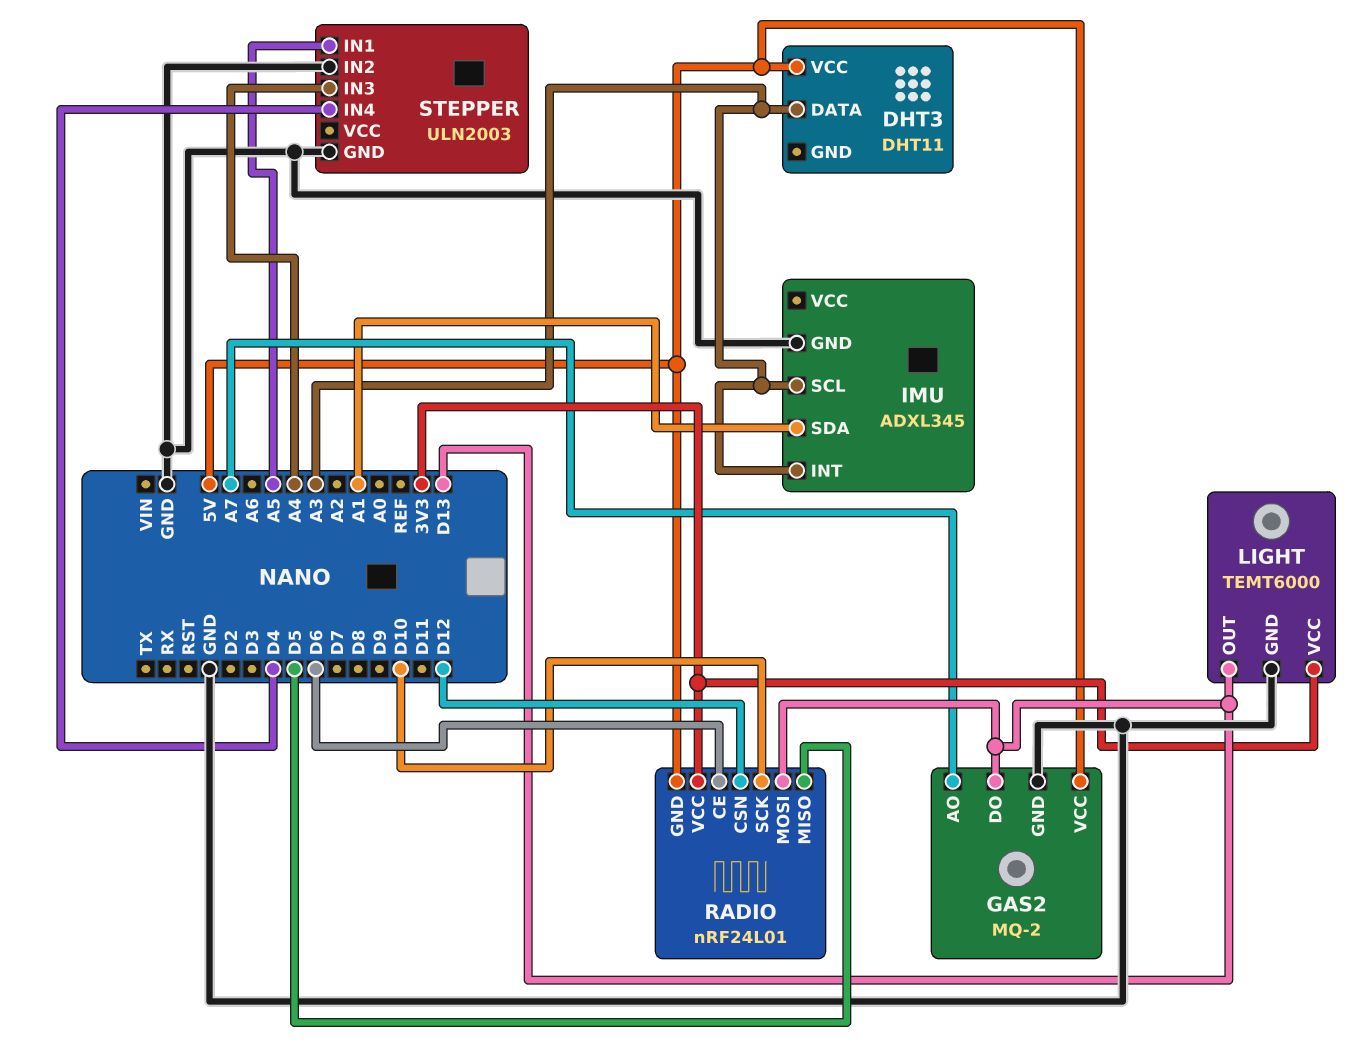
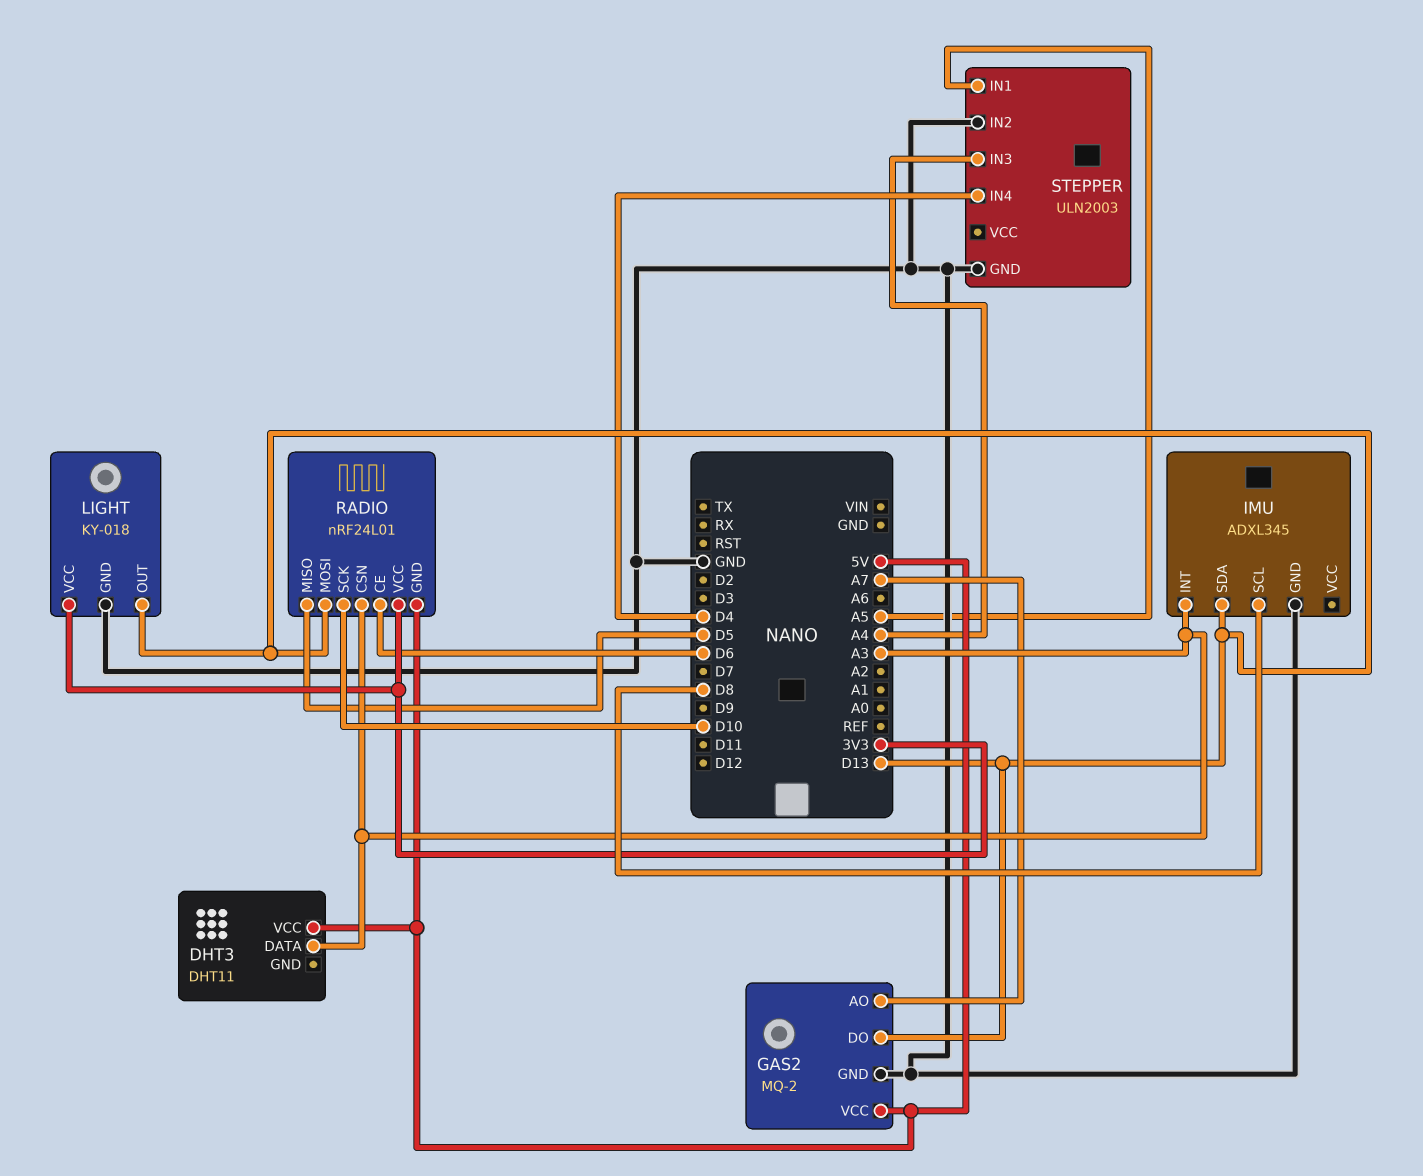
IMU pin SCL: A3 -> D8
IMU pin SDA: A1 -> D13
LIGHT: TEMT6000 -> KY-018
RADIO pin CSN: D12 -> A3

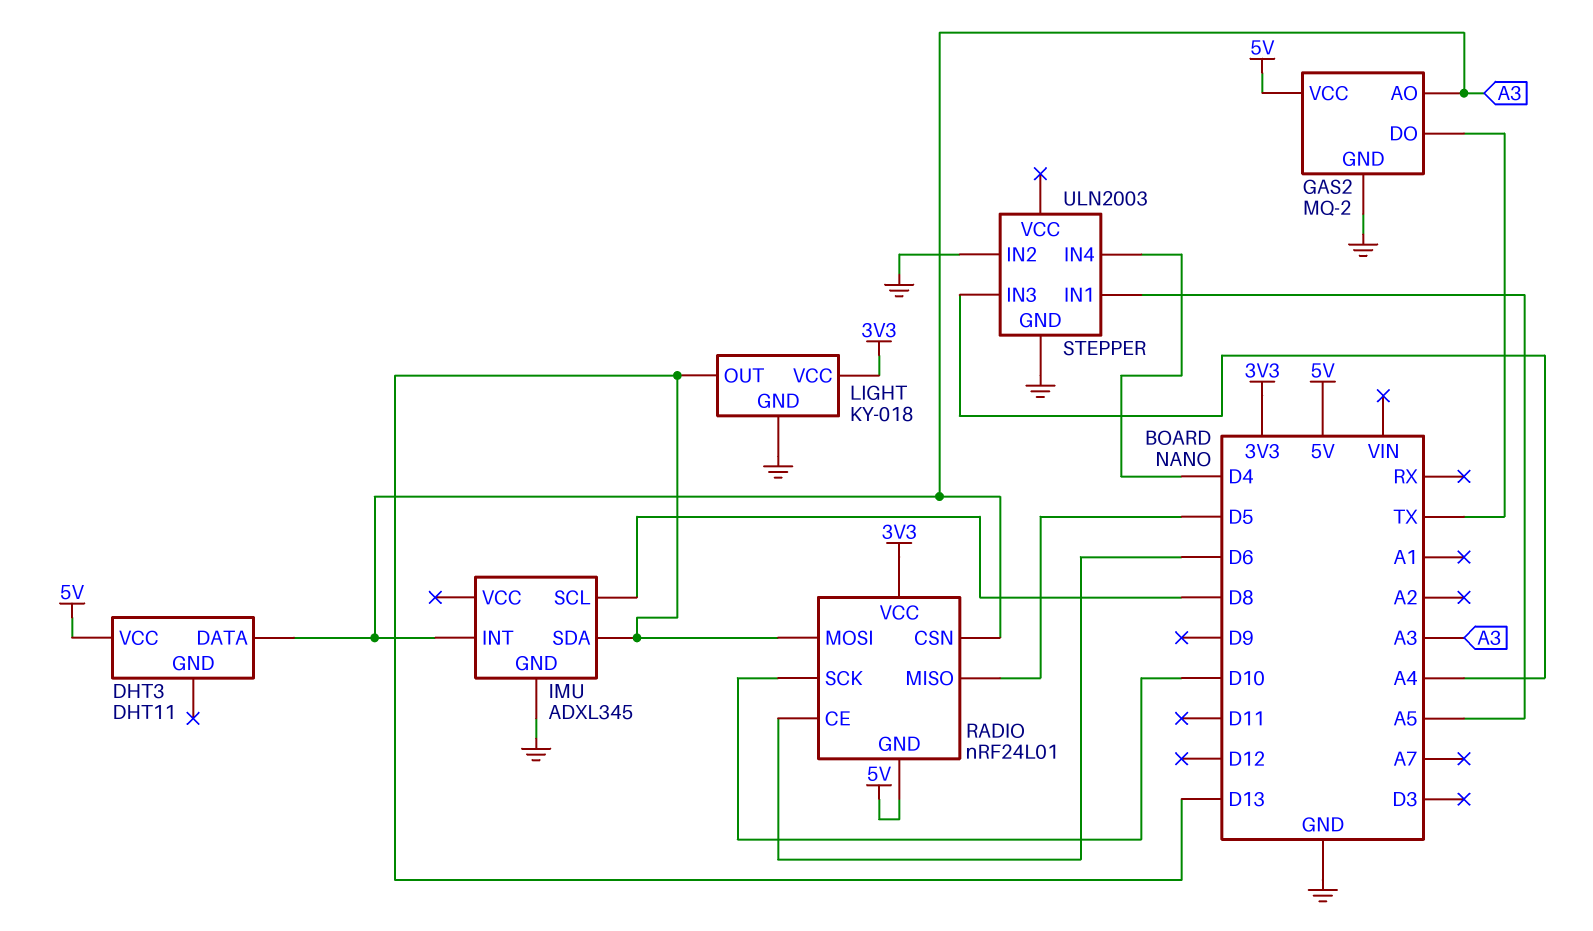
GAS2 pin AO: A7 -> A3
GAS2 pin DO: D13 -> TX

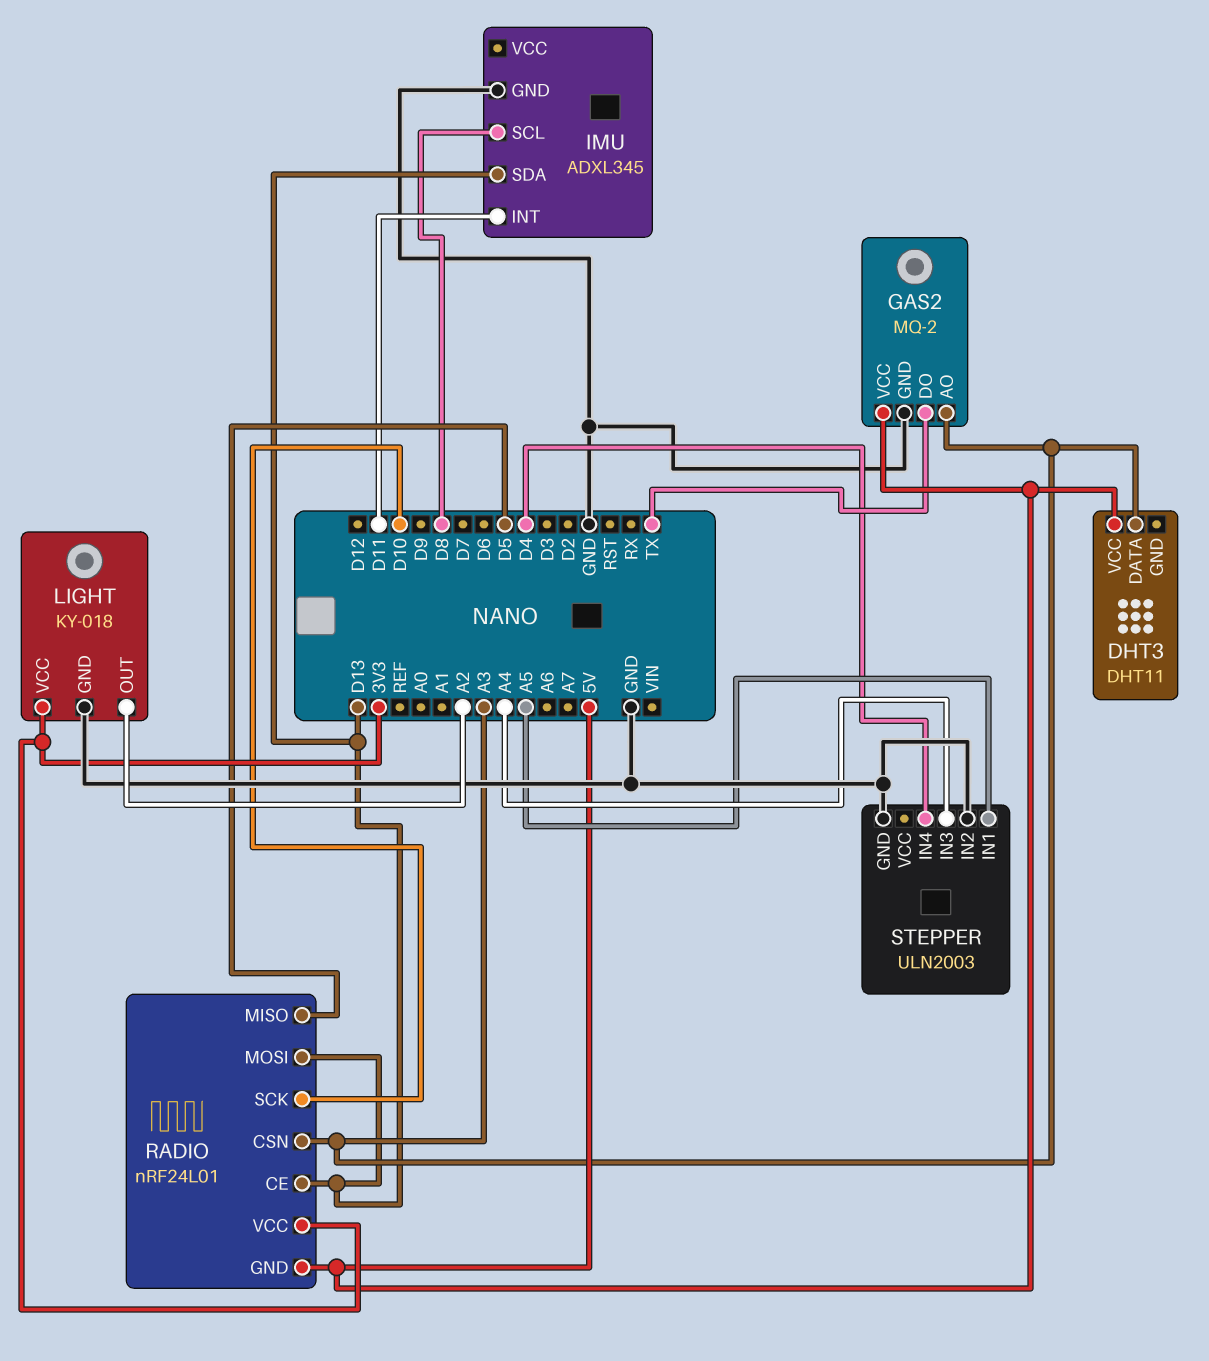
IMU pin INT: A3 -> D11
LIGHT pin OUT: D13 -> A2
RADIO pin CE: D6 -> D13

